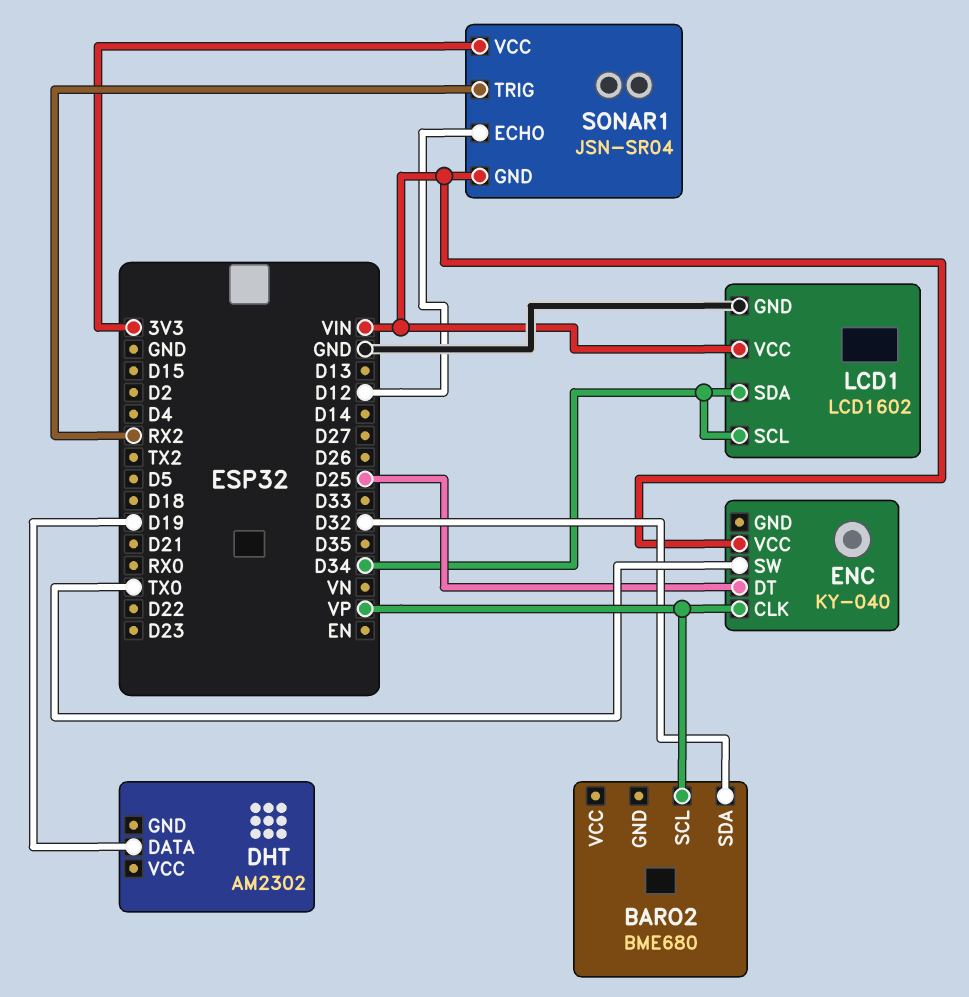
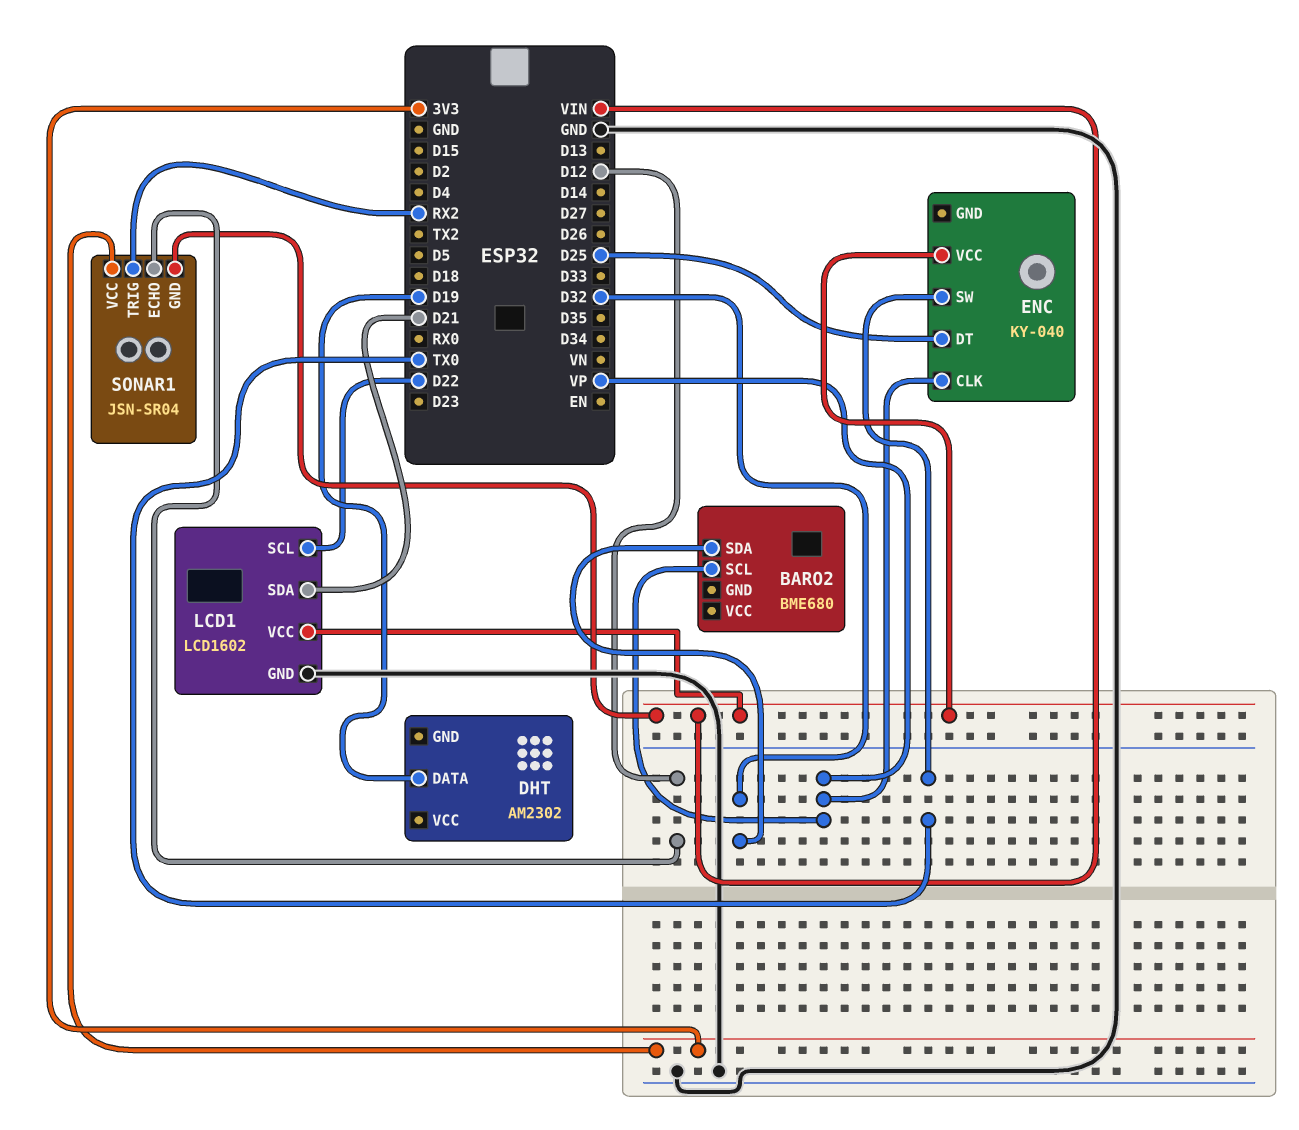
LCD1 pin SCL: D34 -> D22
LCD1 pin SDA: D34 -> D21

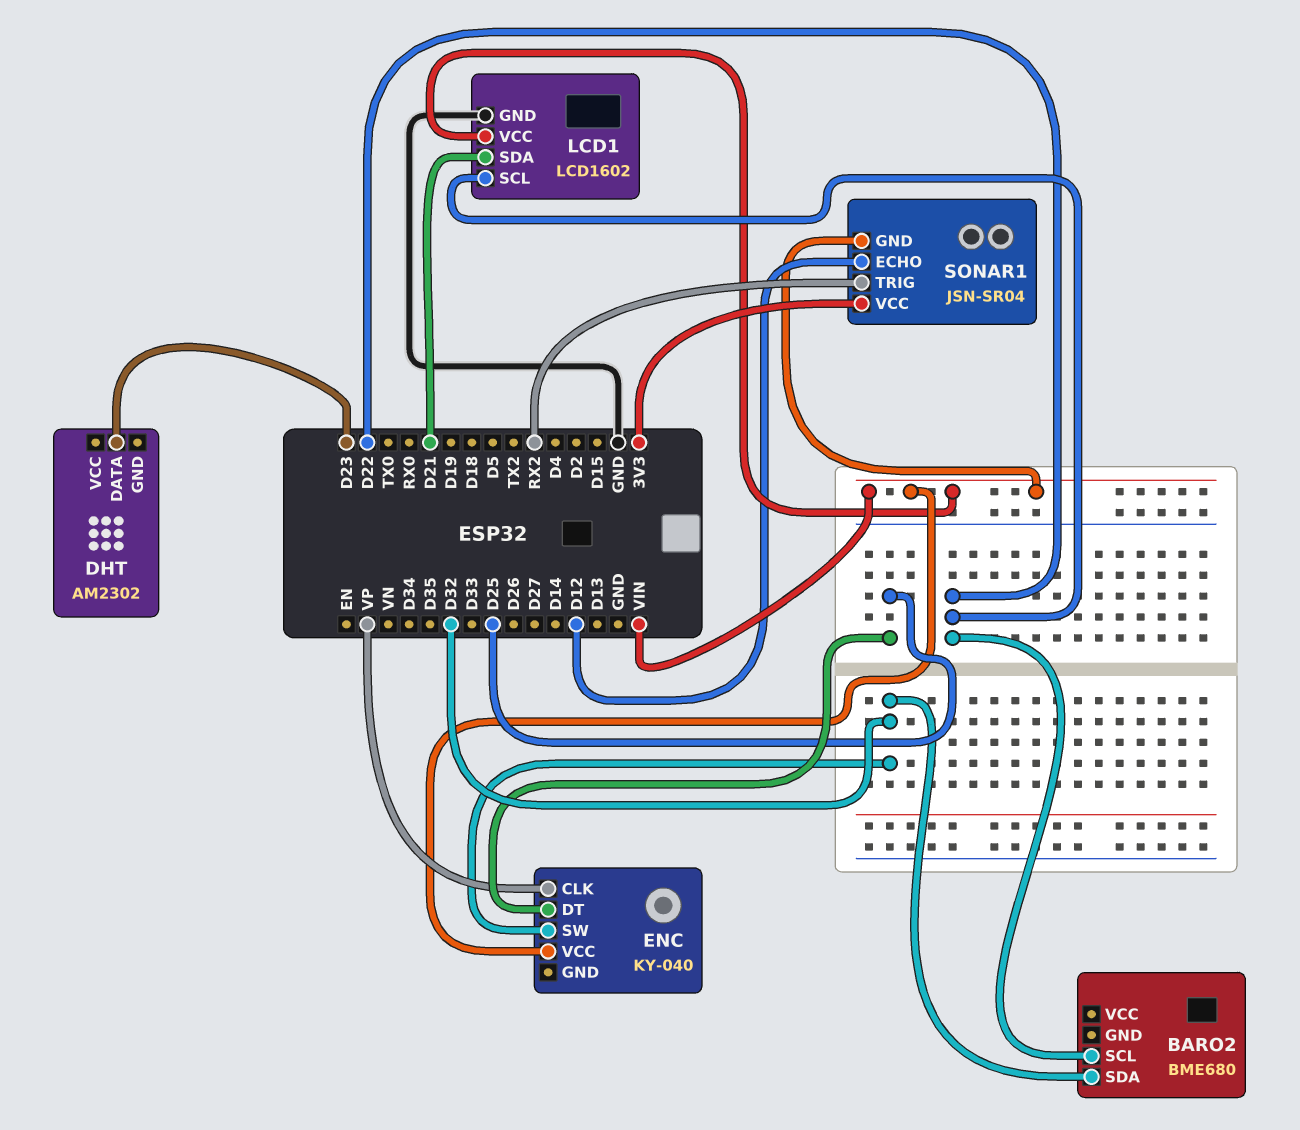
BARO2 pin SCL: VP -> D22
DHT pin DATA: D19 -> D23
ENC pin SW: TX0 -> D32

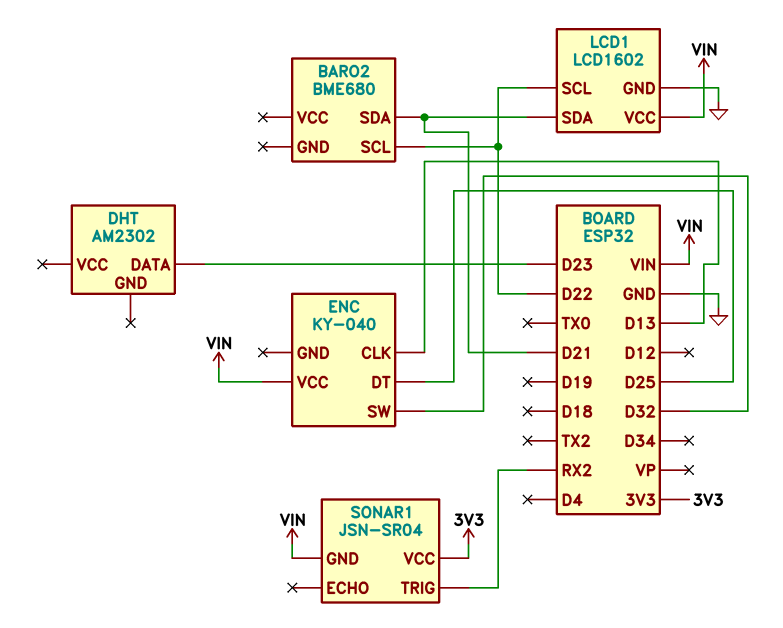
BARO2 pin SDA: D32 -> D21
ENC pin CLK: VP -> D13
SONAR1 pin ECHO: D12 -> none

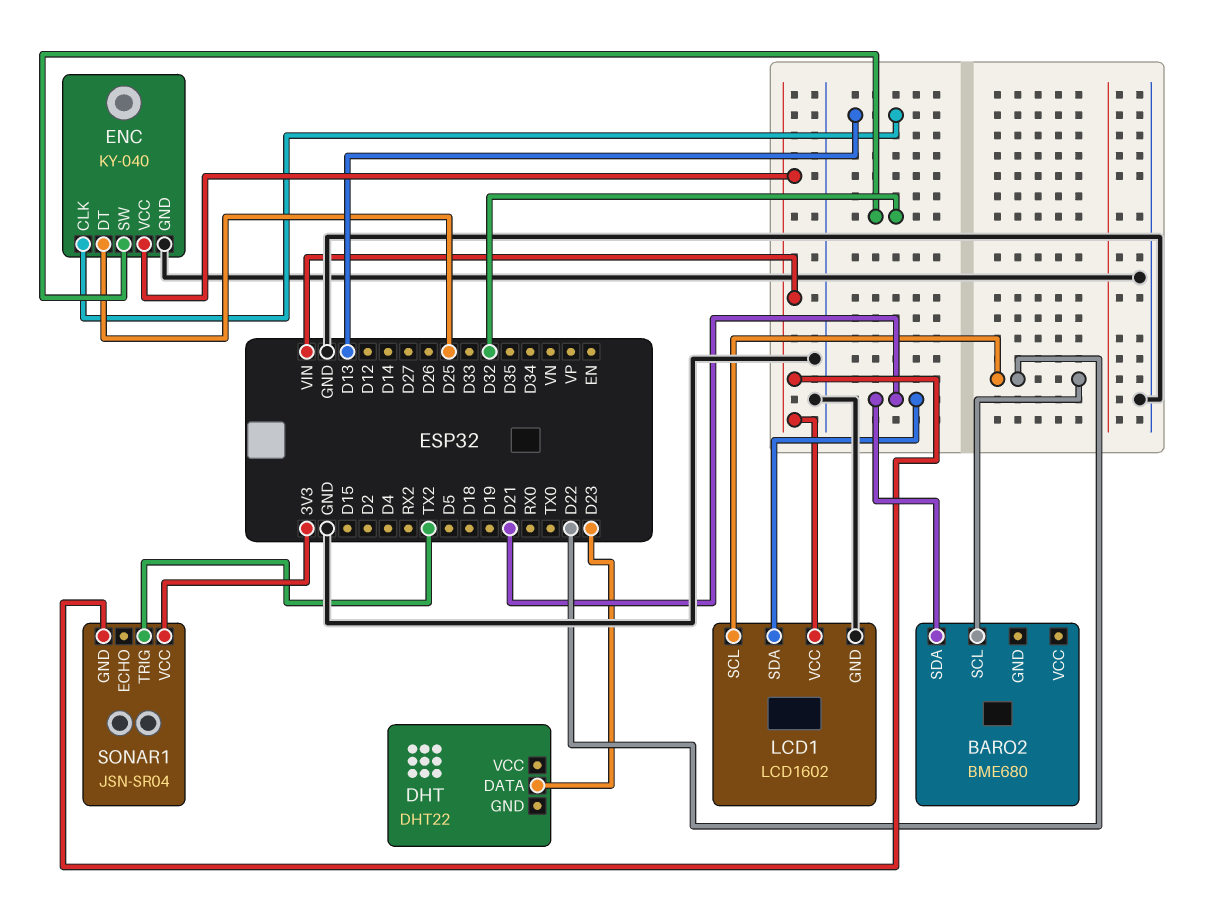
DHT: AM2302 -> DHT22
ENC pin GND: none -> GND
SONAR1 pin TRIG: RX2 -> TX2

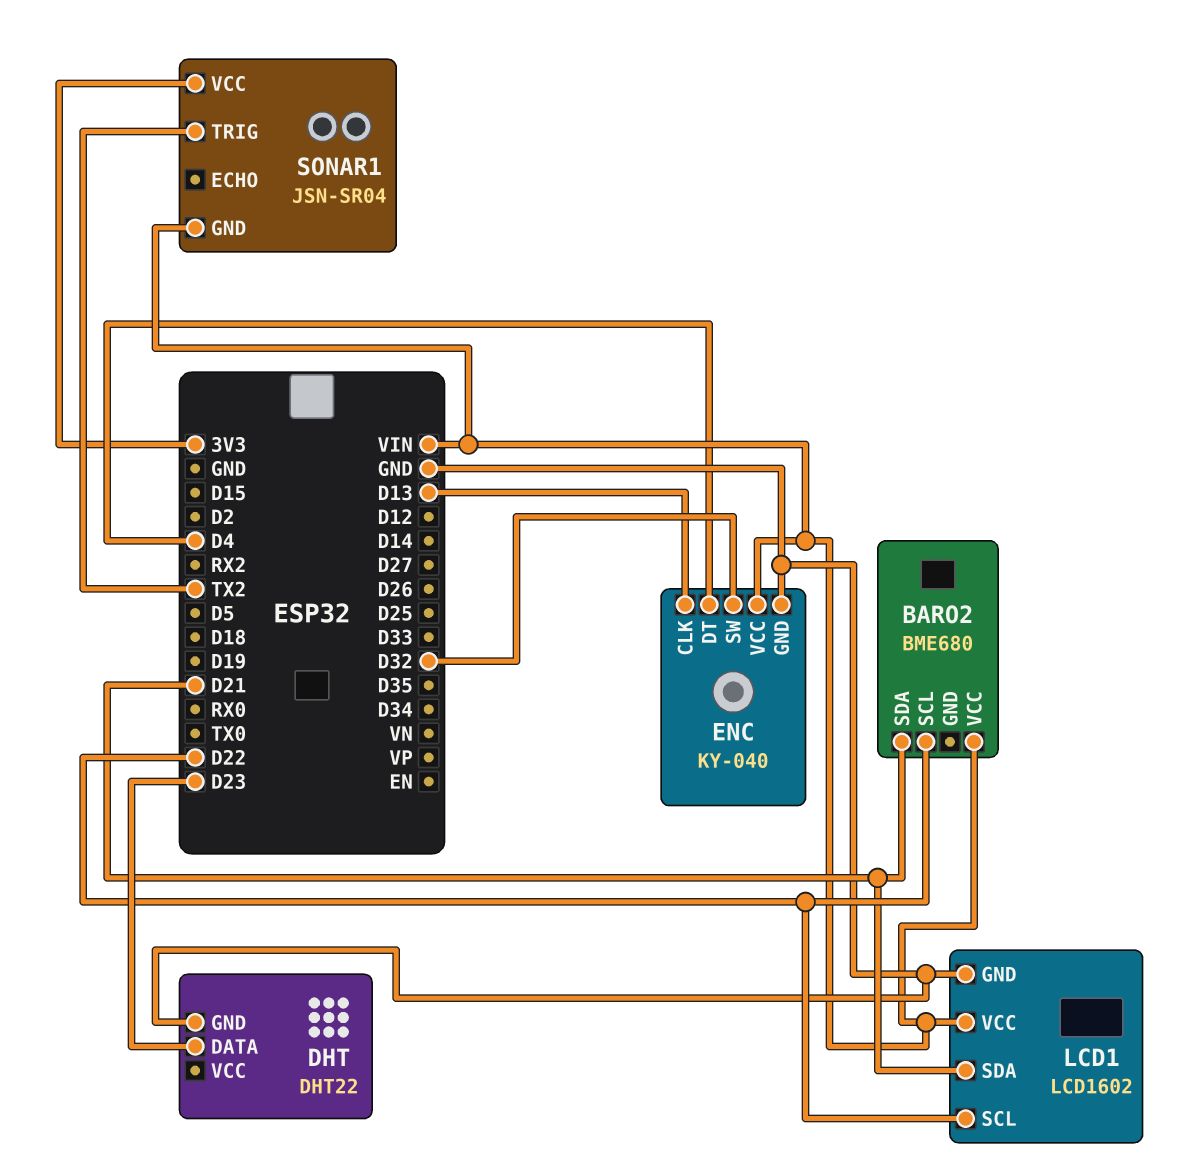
BARO2 pin VCC: none -> VIN
DHT pin GND: none -> GND
ENC pin DT: D25 -> D4

